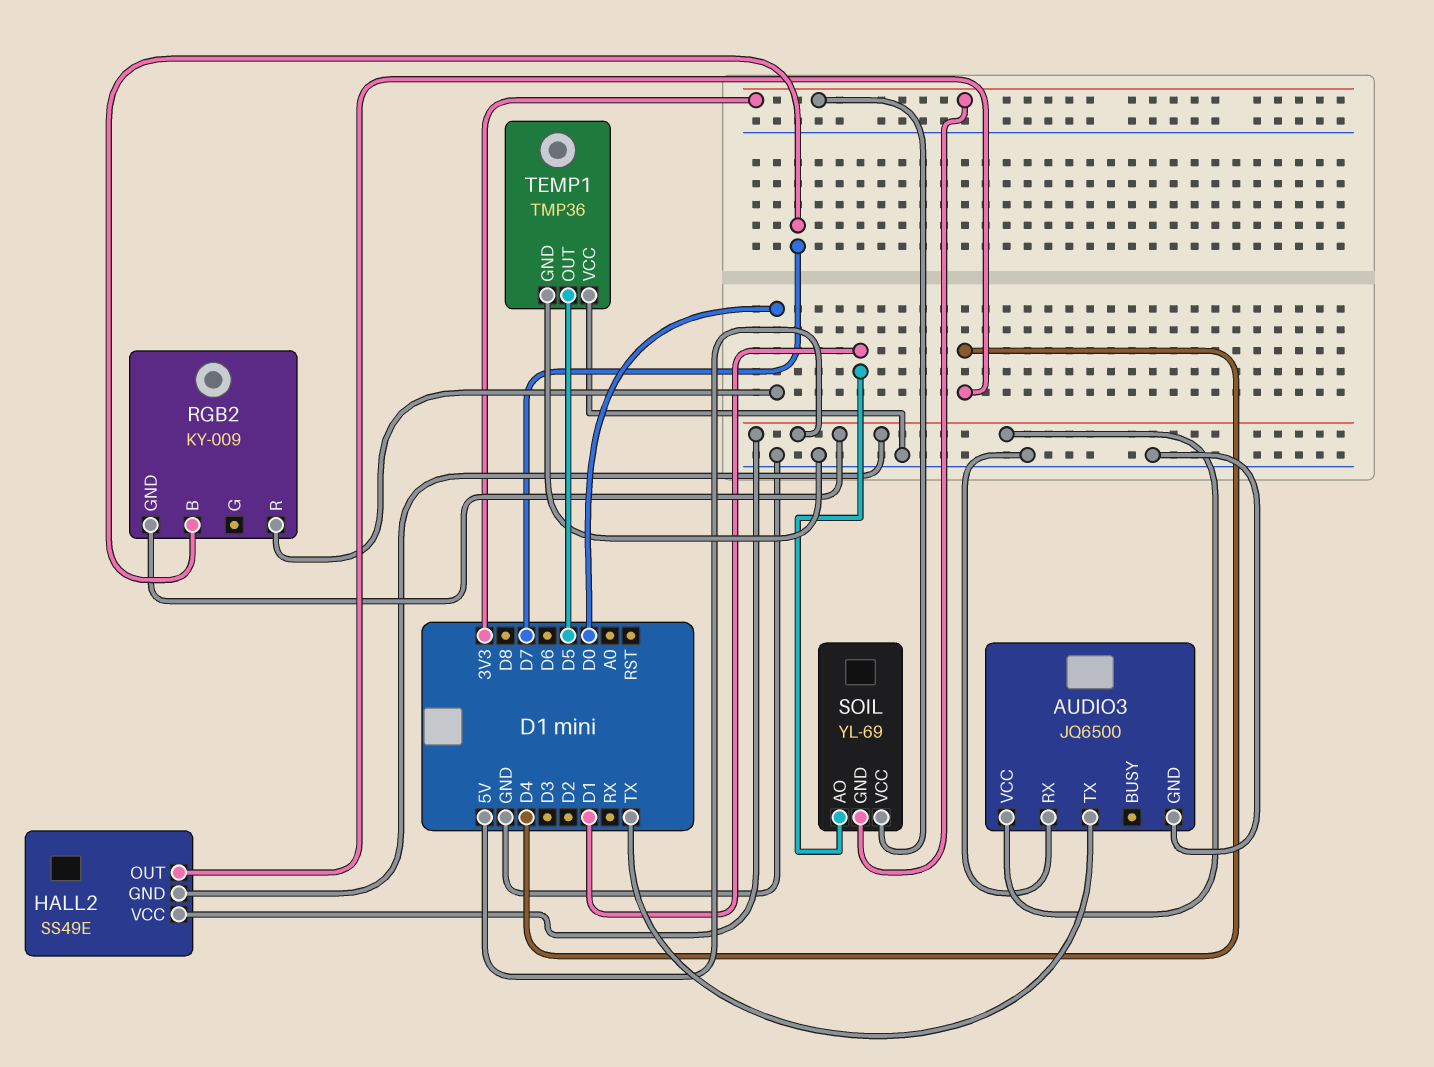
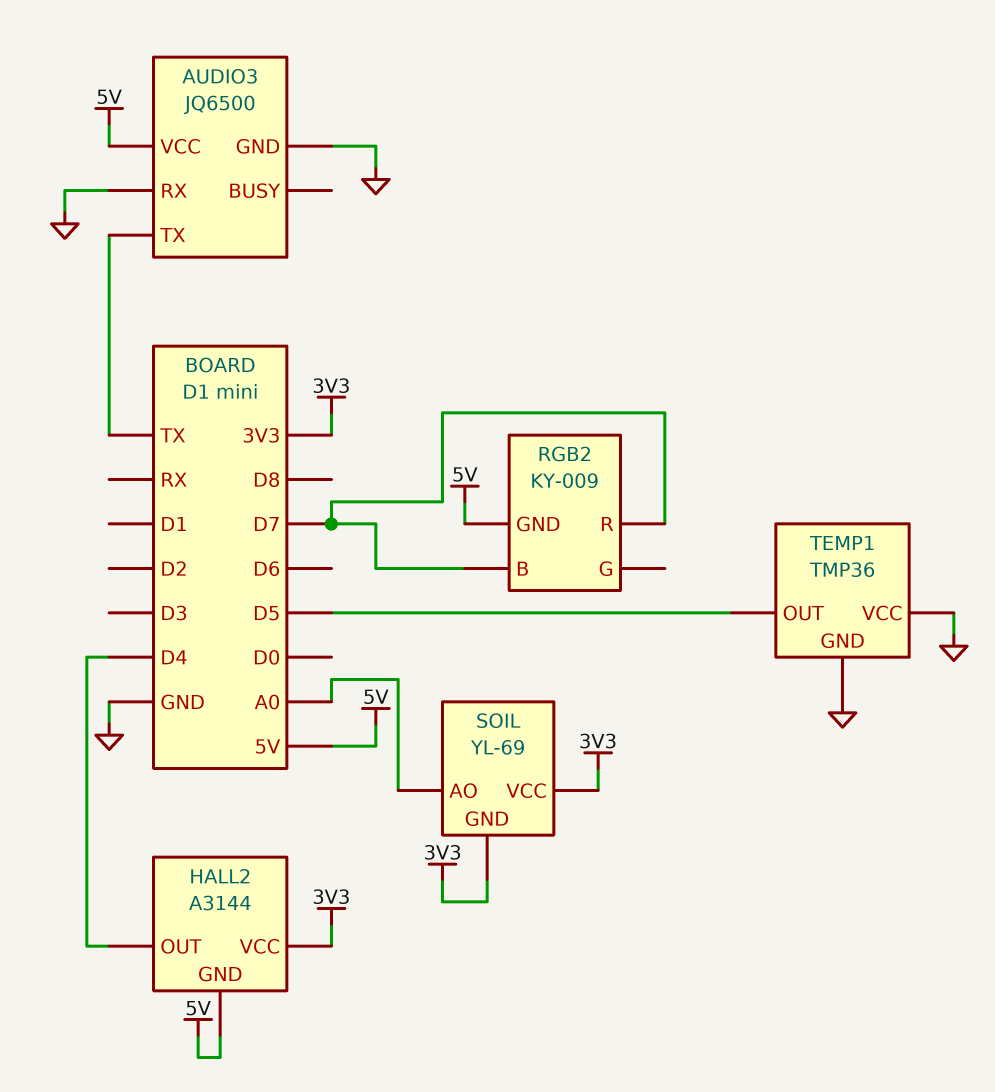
HALL2: SS49E -> A3144
HALL2 pin VCC: 5V -> 3V3
RGB2 pin R: D0 -> D7
SOIL pin AO: D1 -> A0

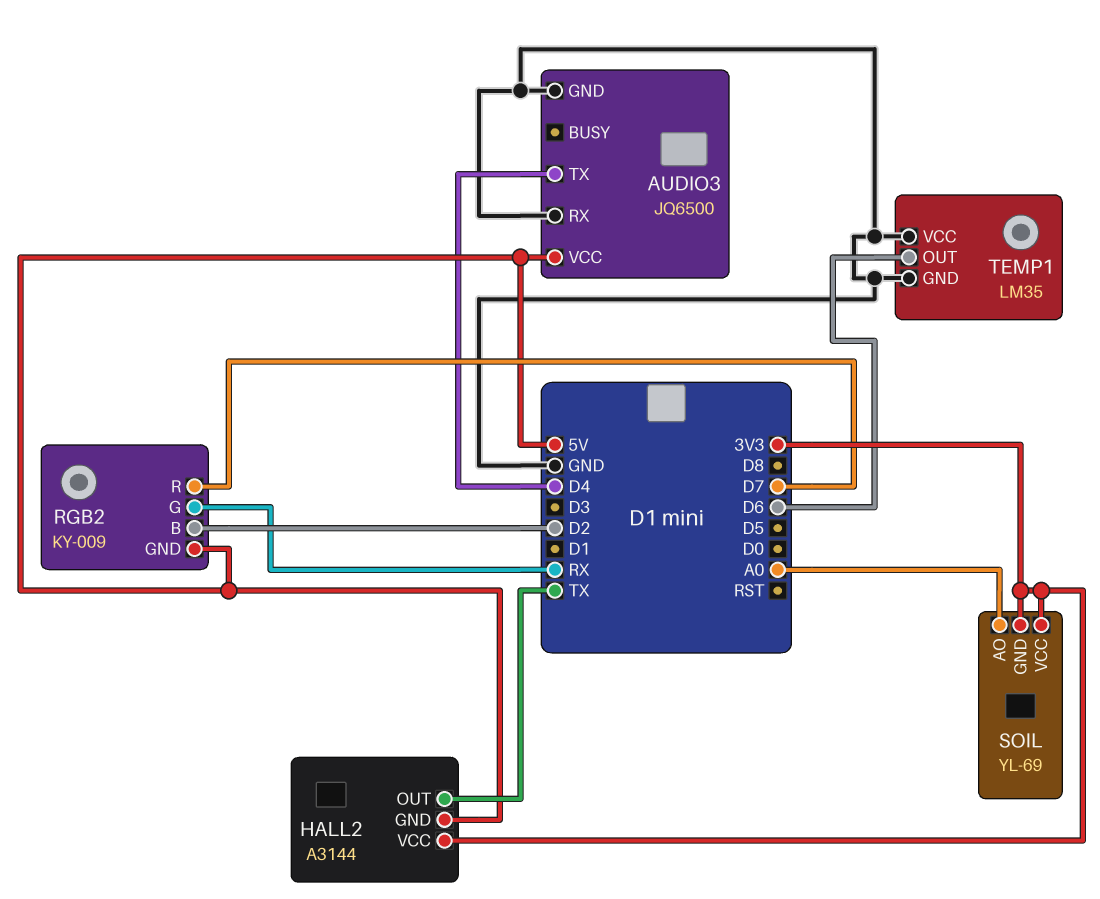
AUDIO3 pin TX: TX -> D4
HALL2 pin OUT: D4 -> TX
RGB2 pin B: D7 -> D2
RGB2 pin G: none -> RX
TEMP1: TMP36 -> LM35
TEMP1 pin OUT: D5 -> D6

